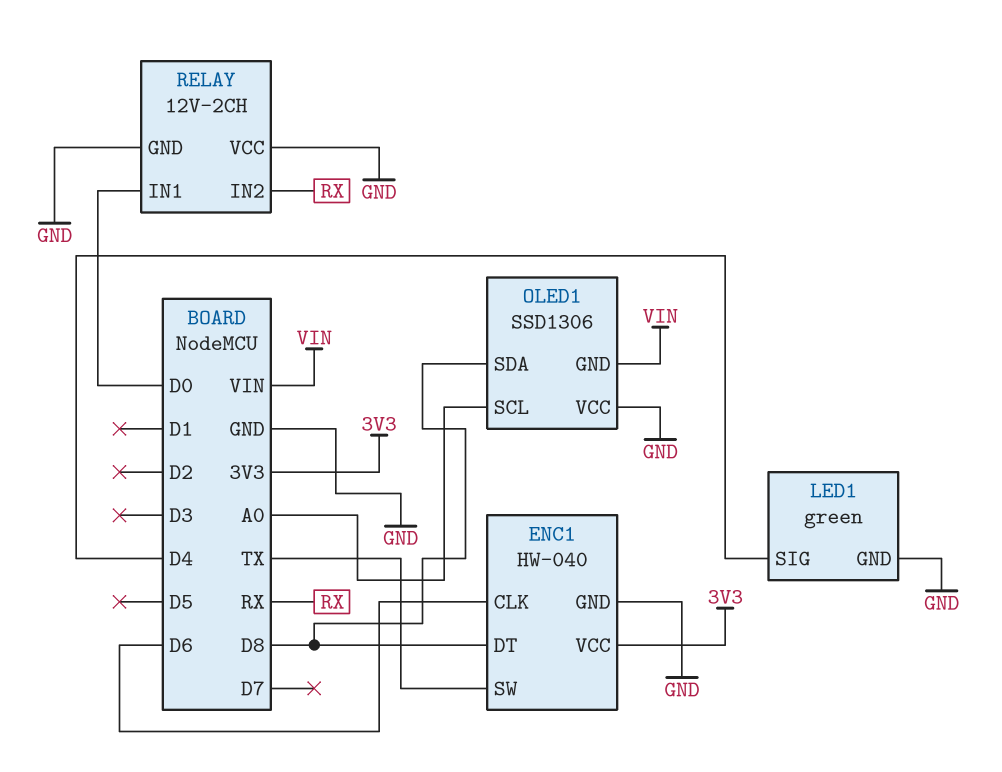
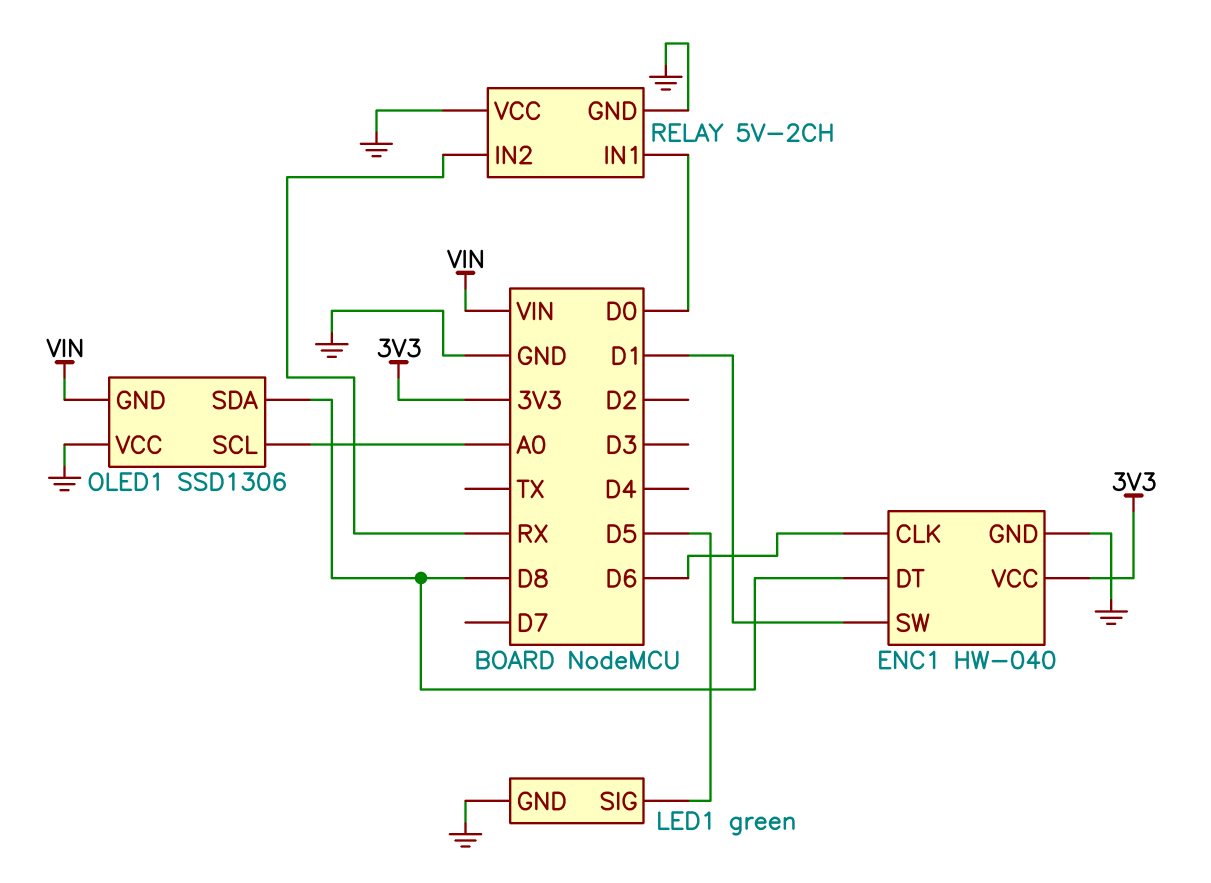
ENC1 pin SW: TX -> D1
LED1 pin SIG: D4 -> D5
RELAY: 12V-2CH -> 5V-2CH

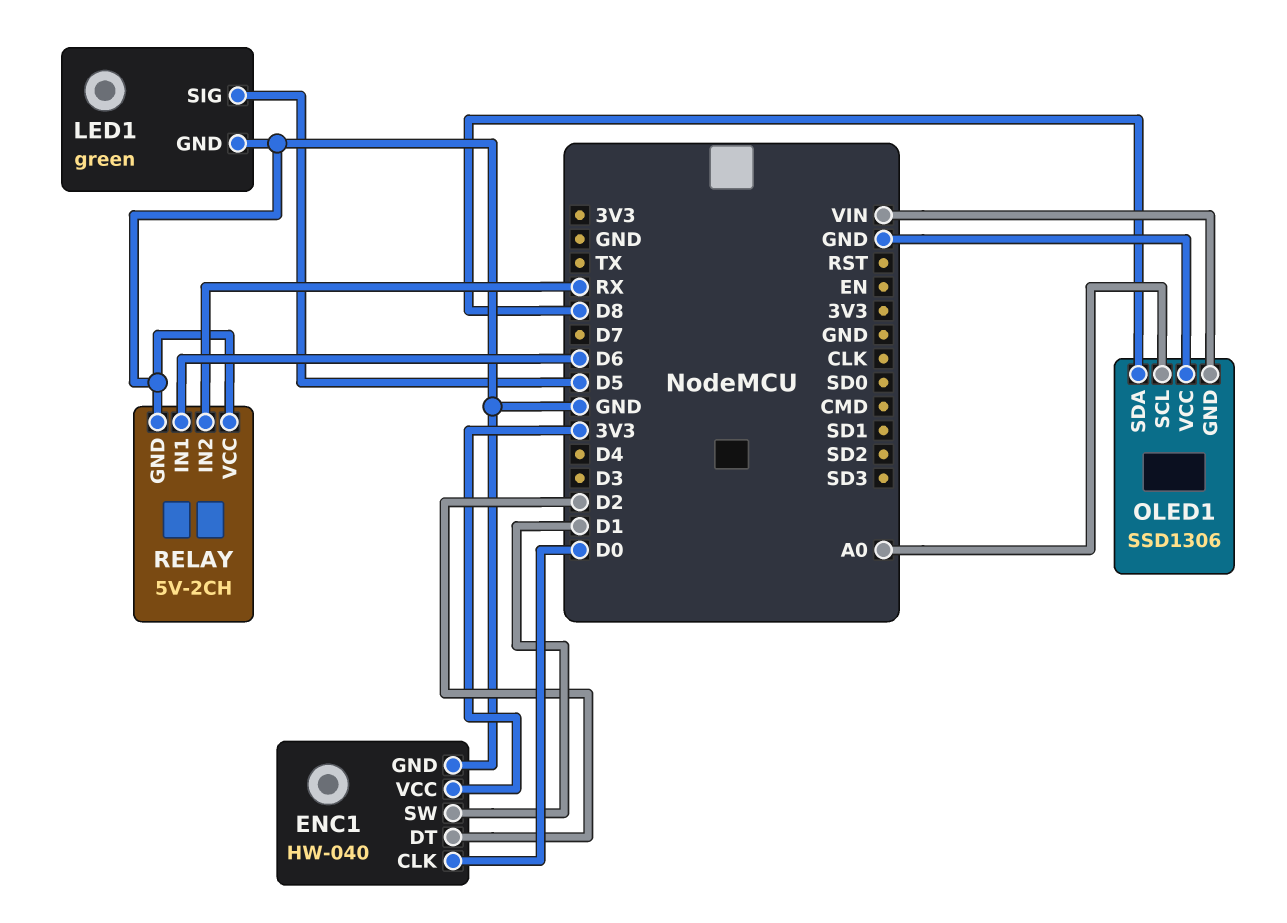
ENC1 pin CLK: D6 -> D0
ENC1 pin DT: D8 -> D2
RELAY pin IN1: D0 -> D6

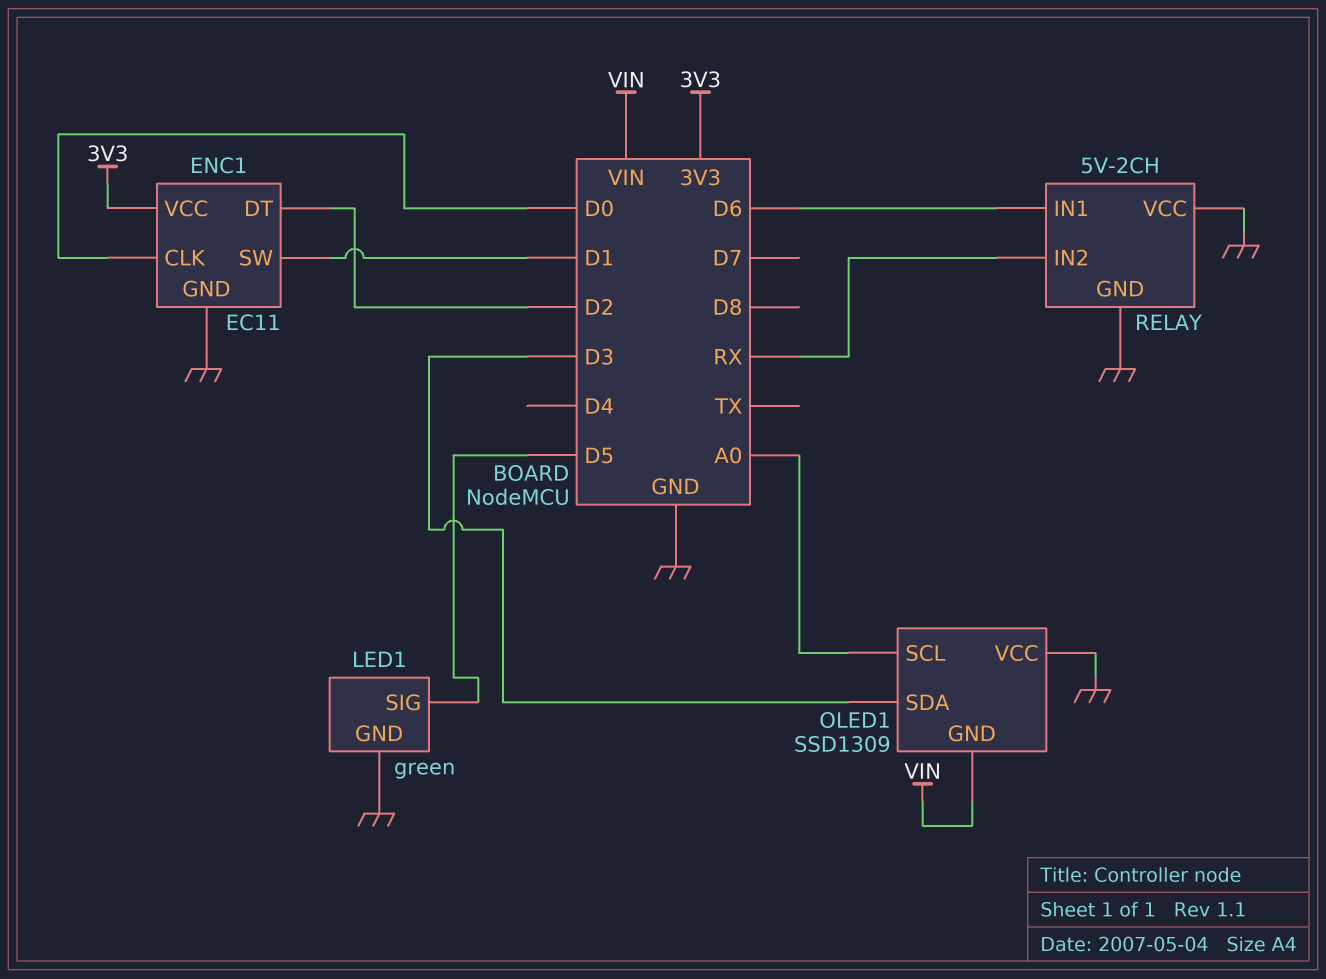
ENC1: HW-040 -> EC11
OLED1: SSD1306 -> SSD1309
OLED1 pin SDA: D8 -> D3

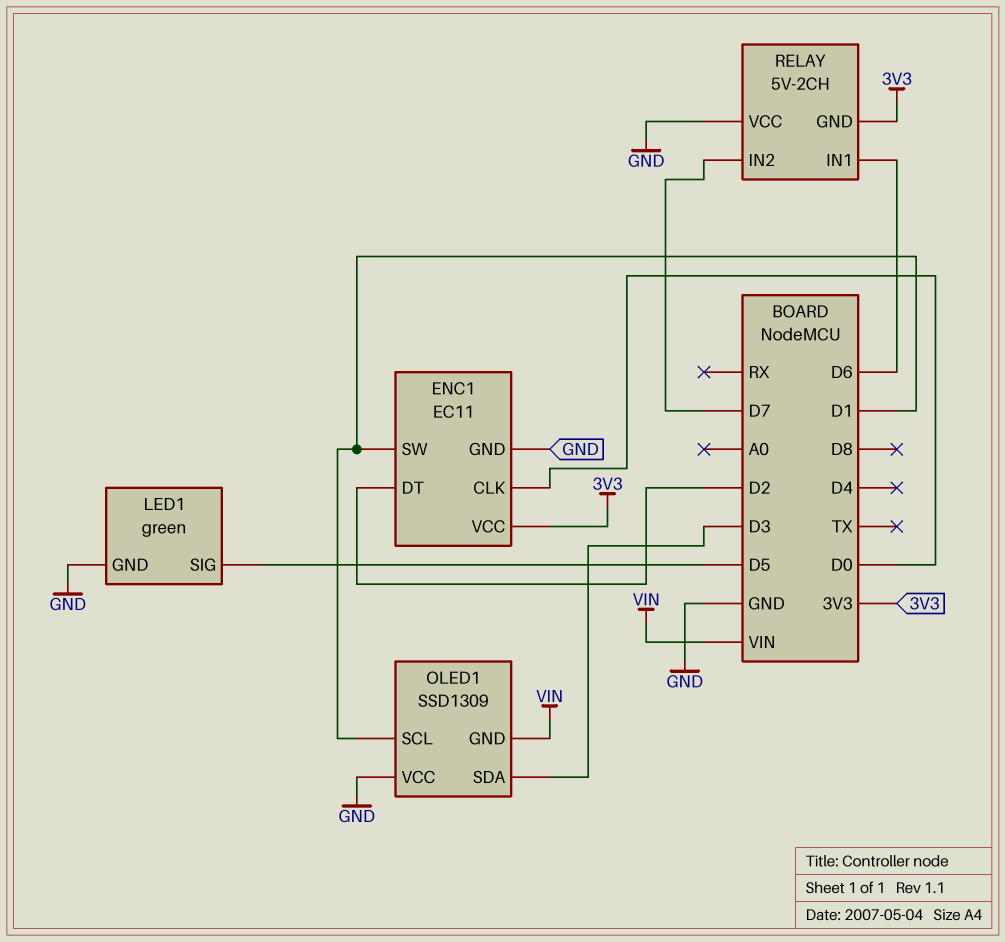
OLED1 pin SCL: A0 -> D1
RELAY pin GND: GND -> 3V3
RELAY pin IN2: RX -> D7

